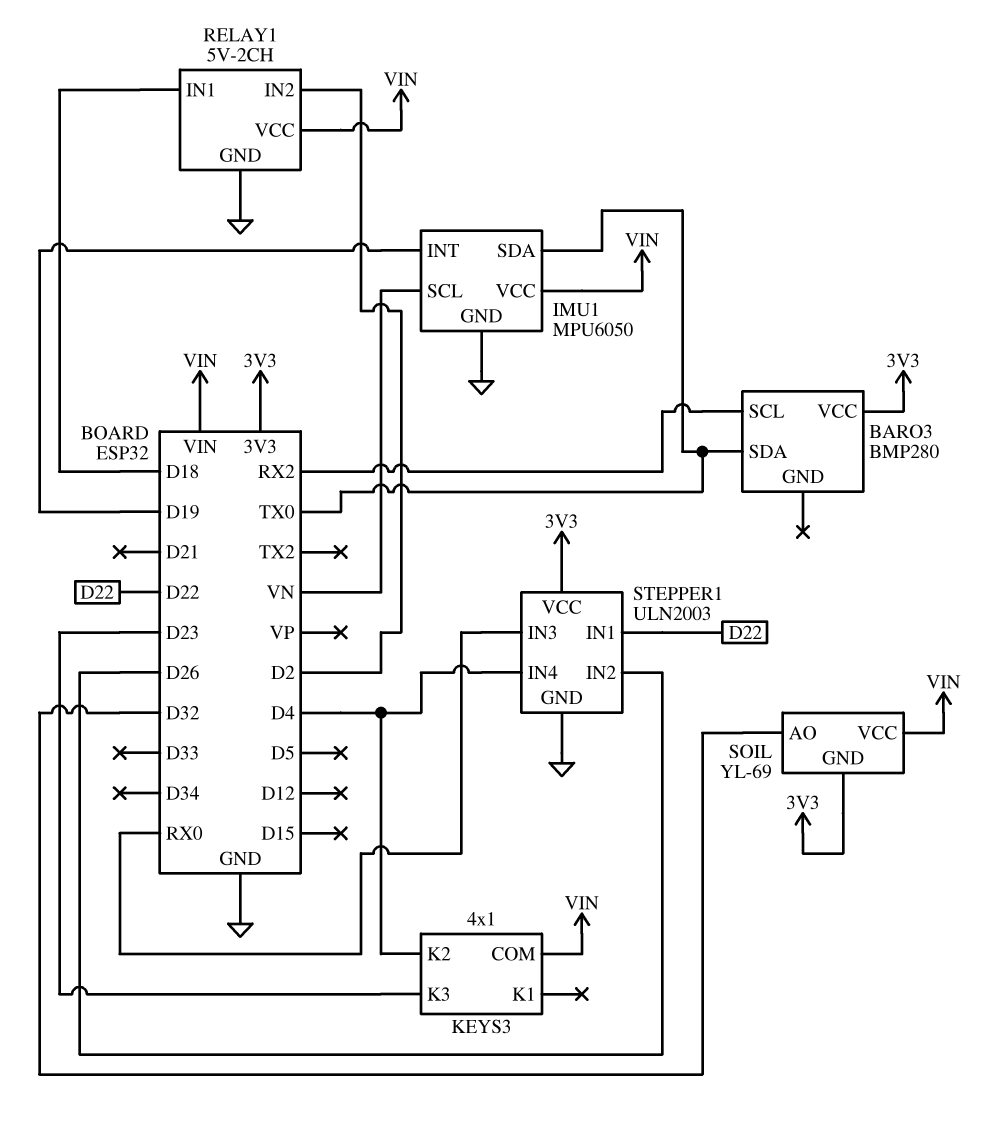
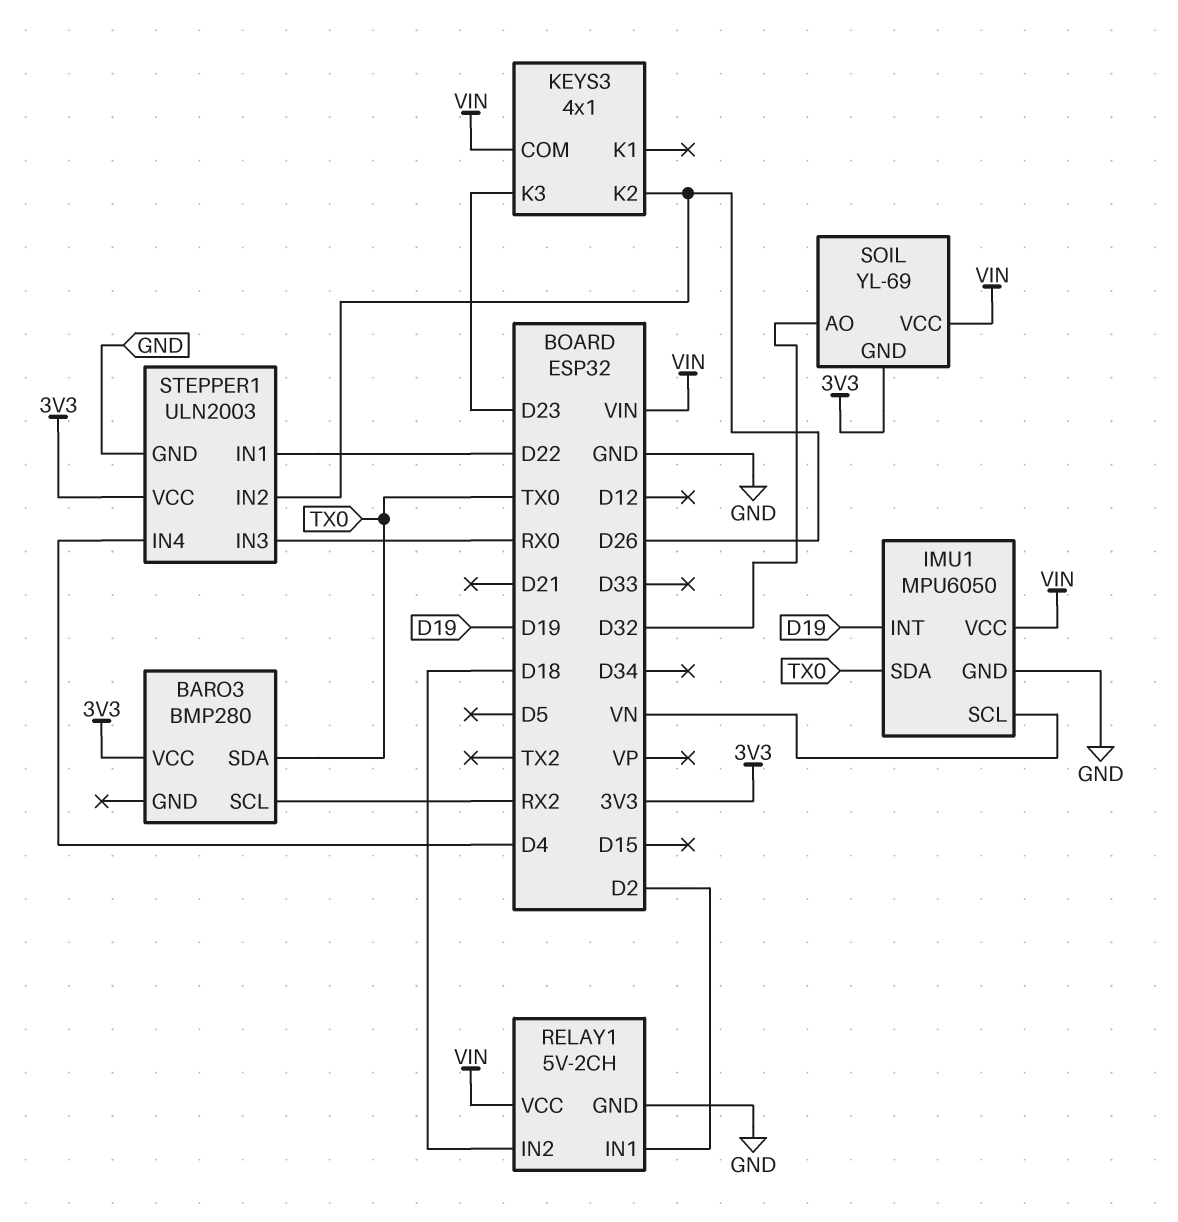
KEYS3 pin K2: D4 -> D26
RELAY1 pin IN1: D18 -> D2
RELAY1 pin IN2: D2 -> D18

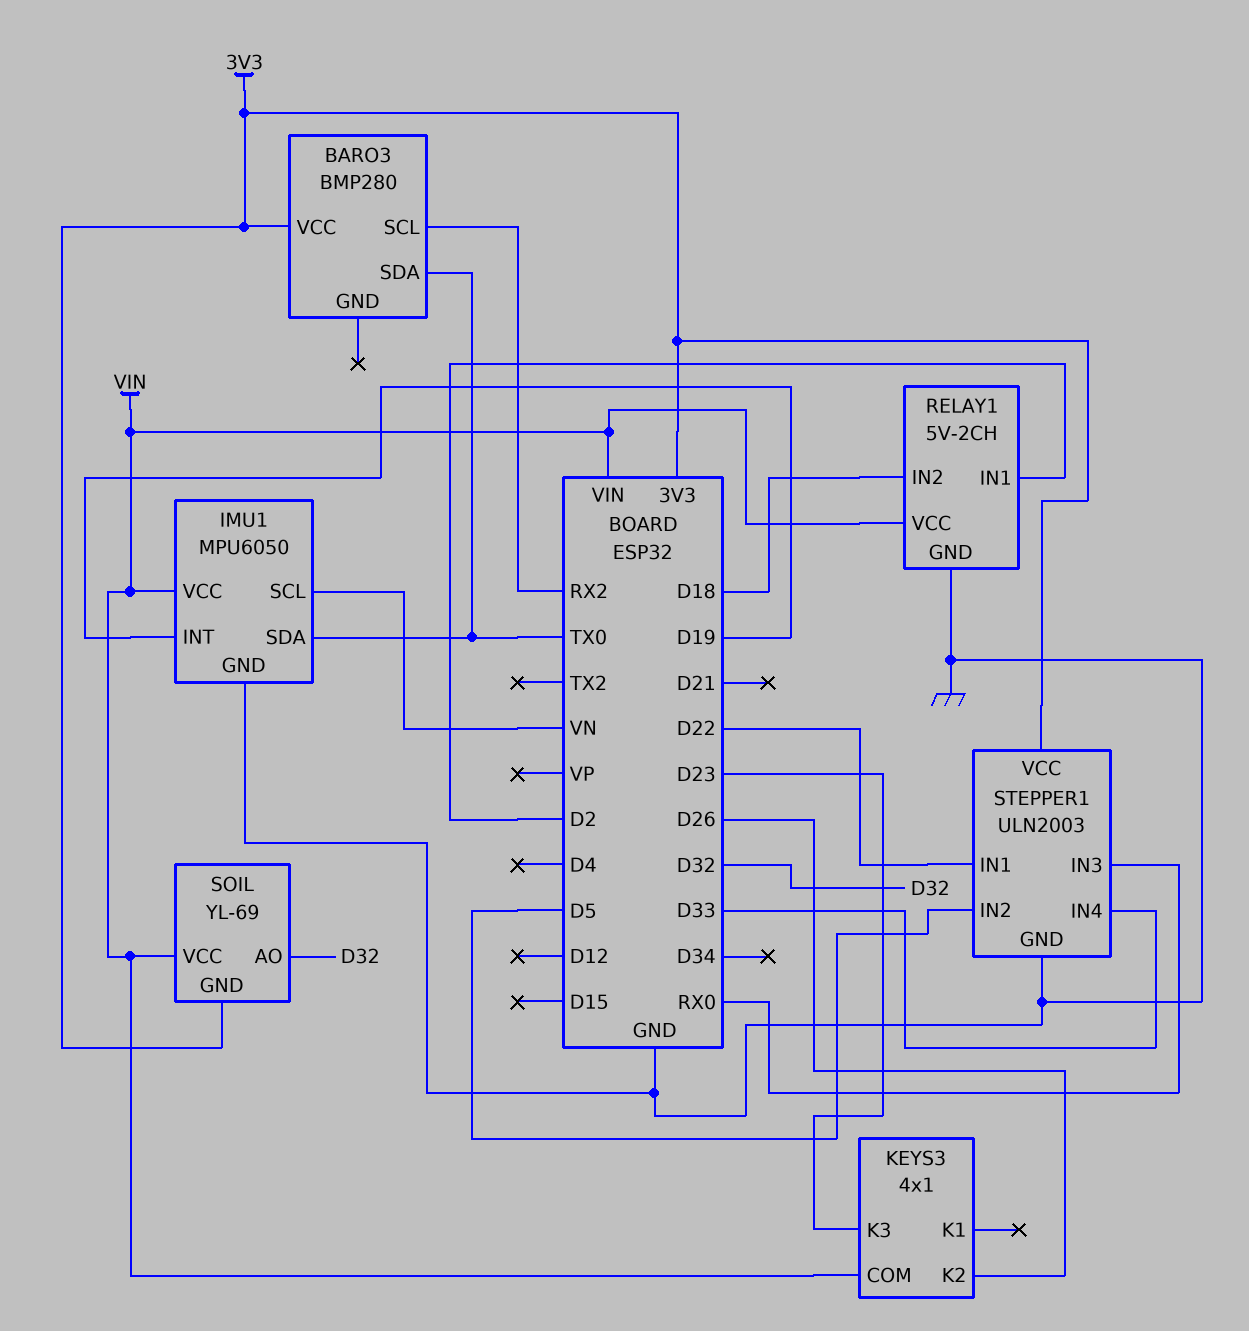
STEPPER1 pin IN2: D26 -> D5
STEPPER1 pin IN4: D4 -> D33

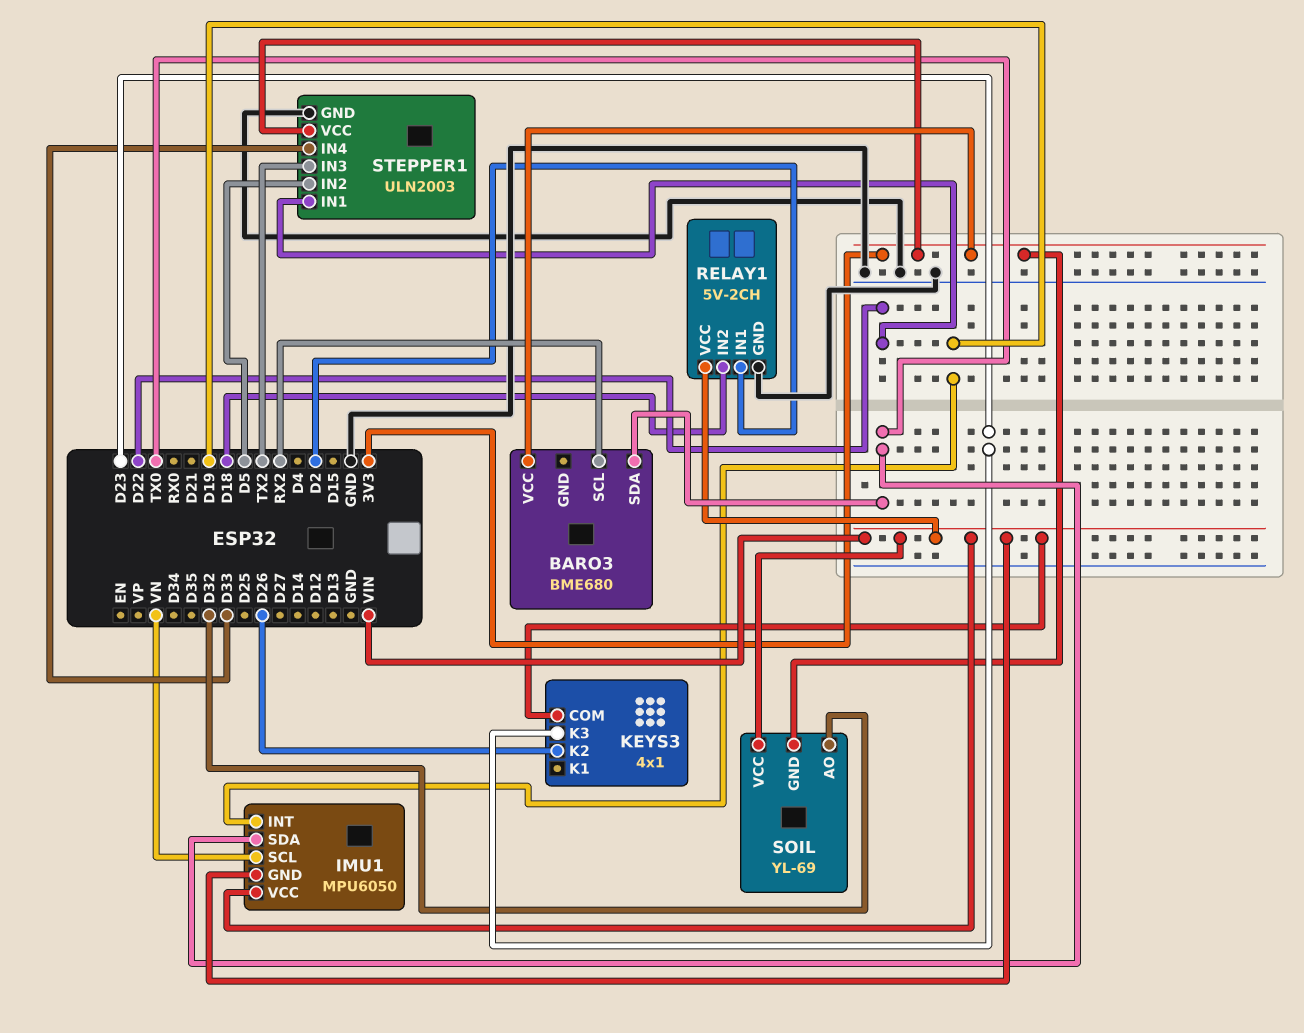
BARO3: BMP280 -> BME680
IMU1 pin GND: GND -> VIN
STEPPER1 pin IN3: RX0 -> TX2

